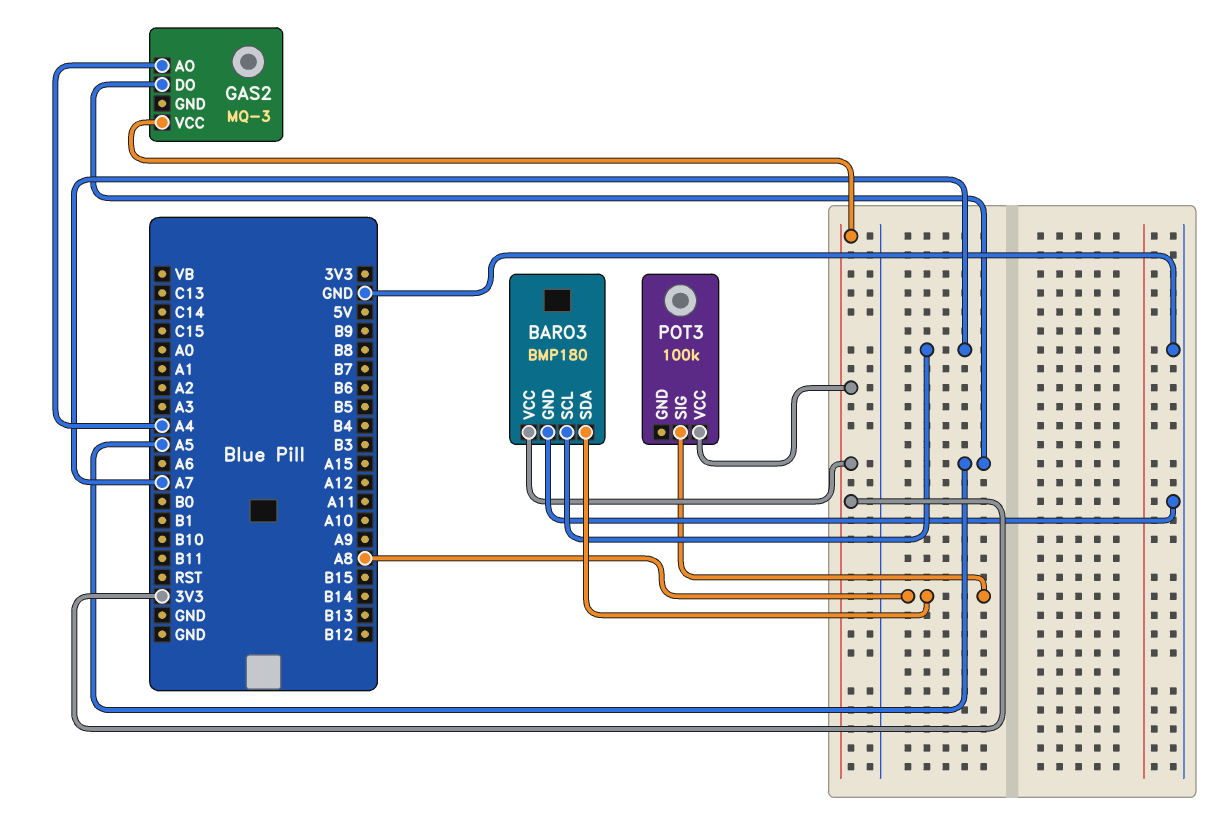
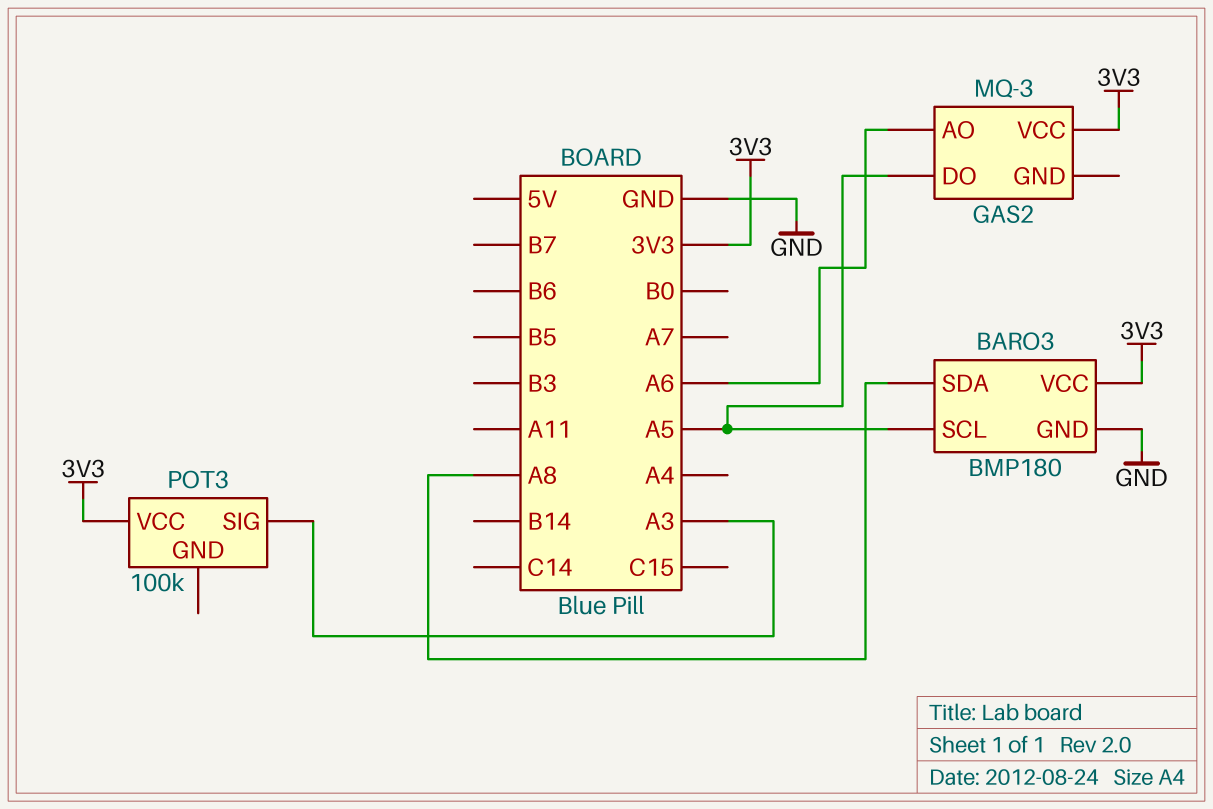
BARO3 pin SCL: A7 -> A5
GAS2 pin AO: A4 -> A6
POT3 pin SIG: A8 -> A3

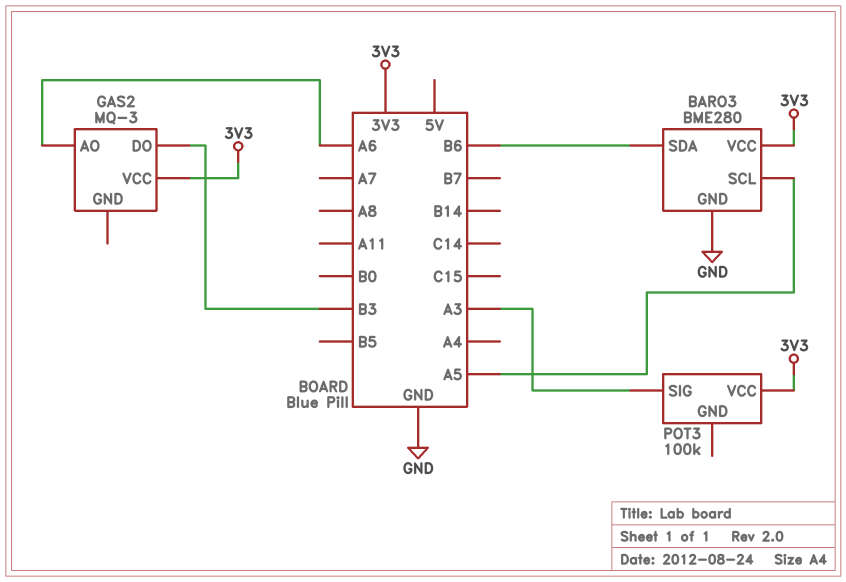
BARO3: BMP180 -> BME280
BARO3 pin SDA: A8 -> B6
GAS2 pin DO: A5 -> B3

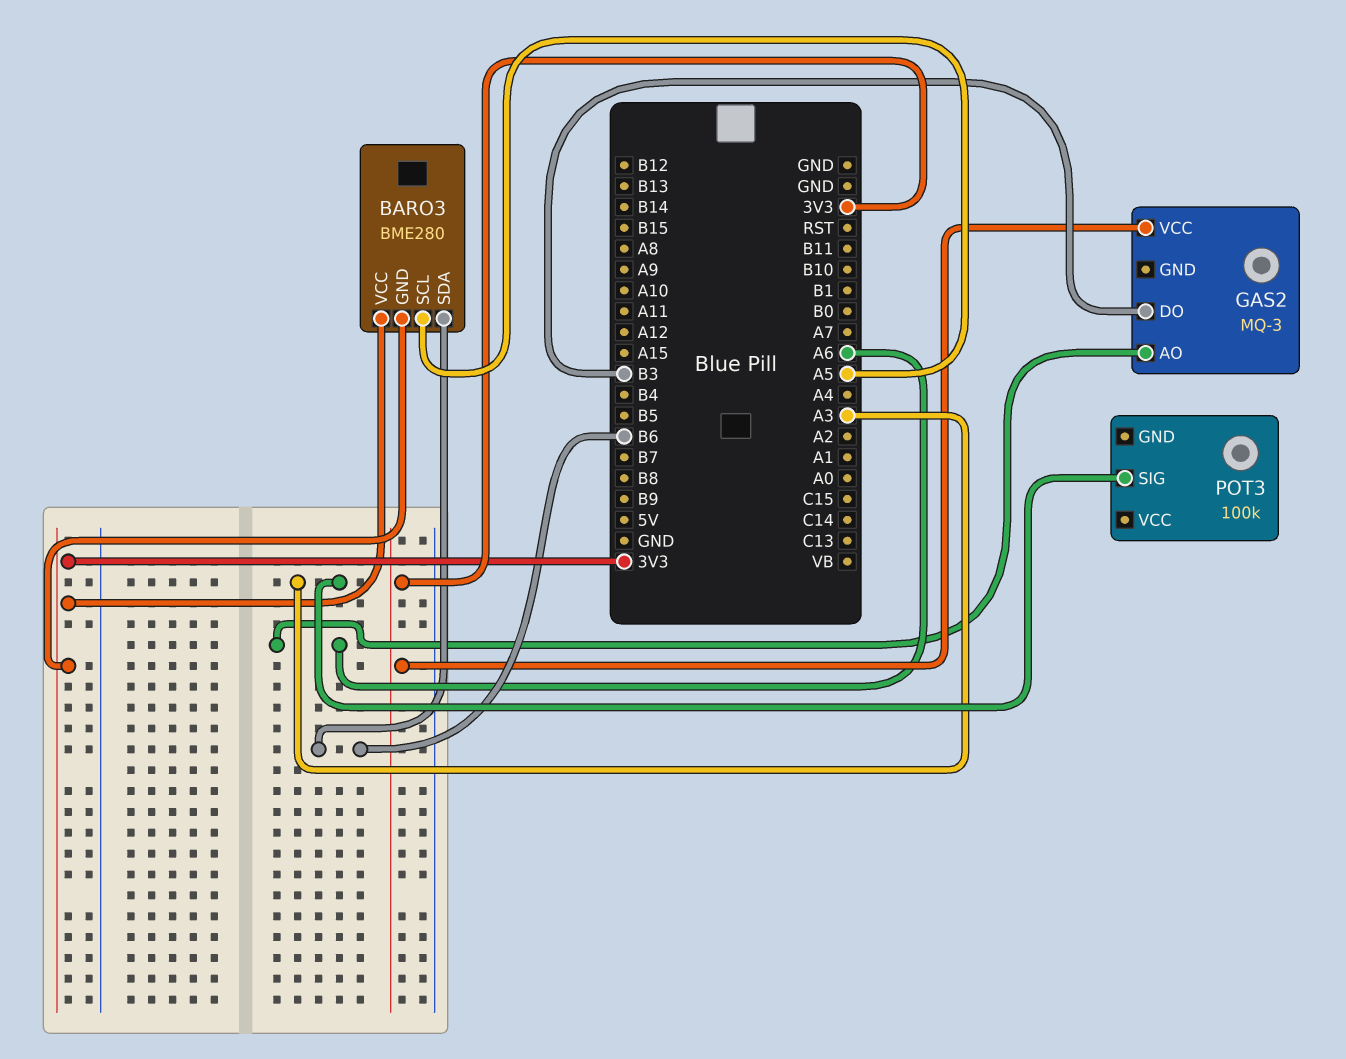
BARO3 pin GND: GND -> 3V3
POT3 pin VCC: 3V3 -> none

